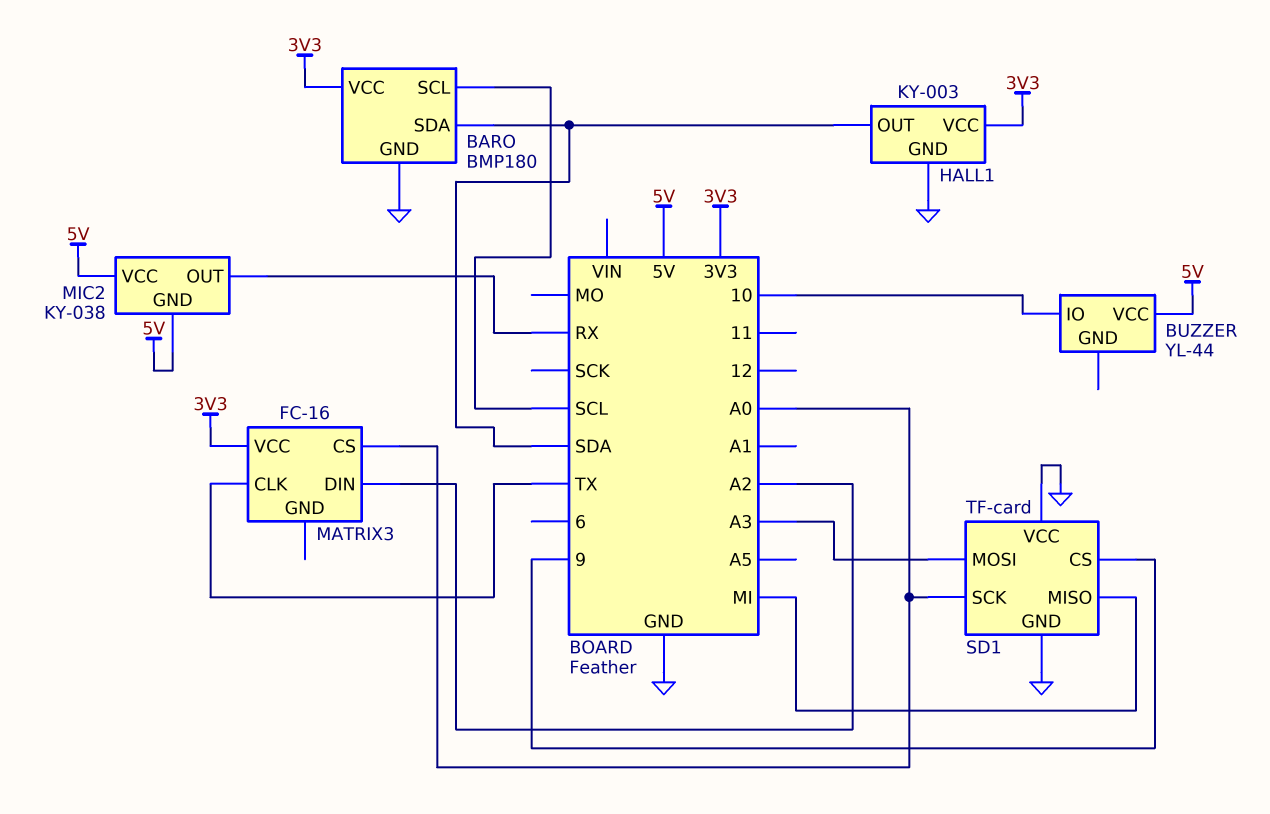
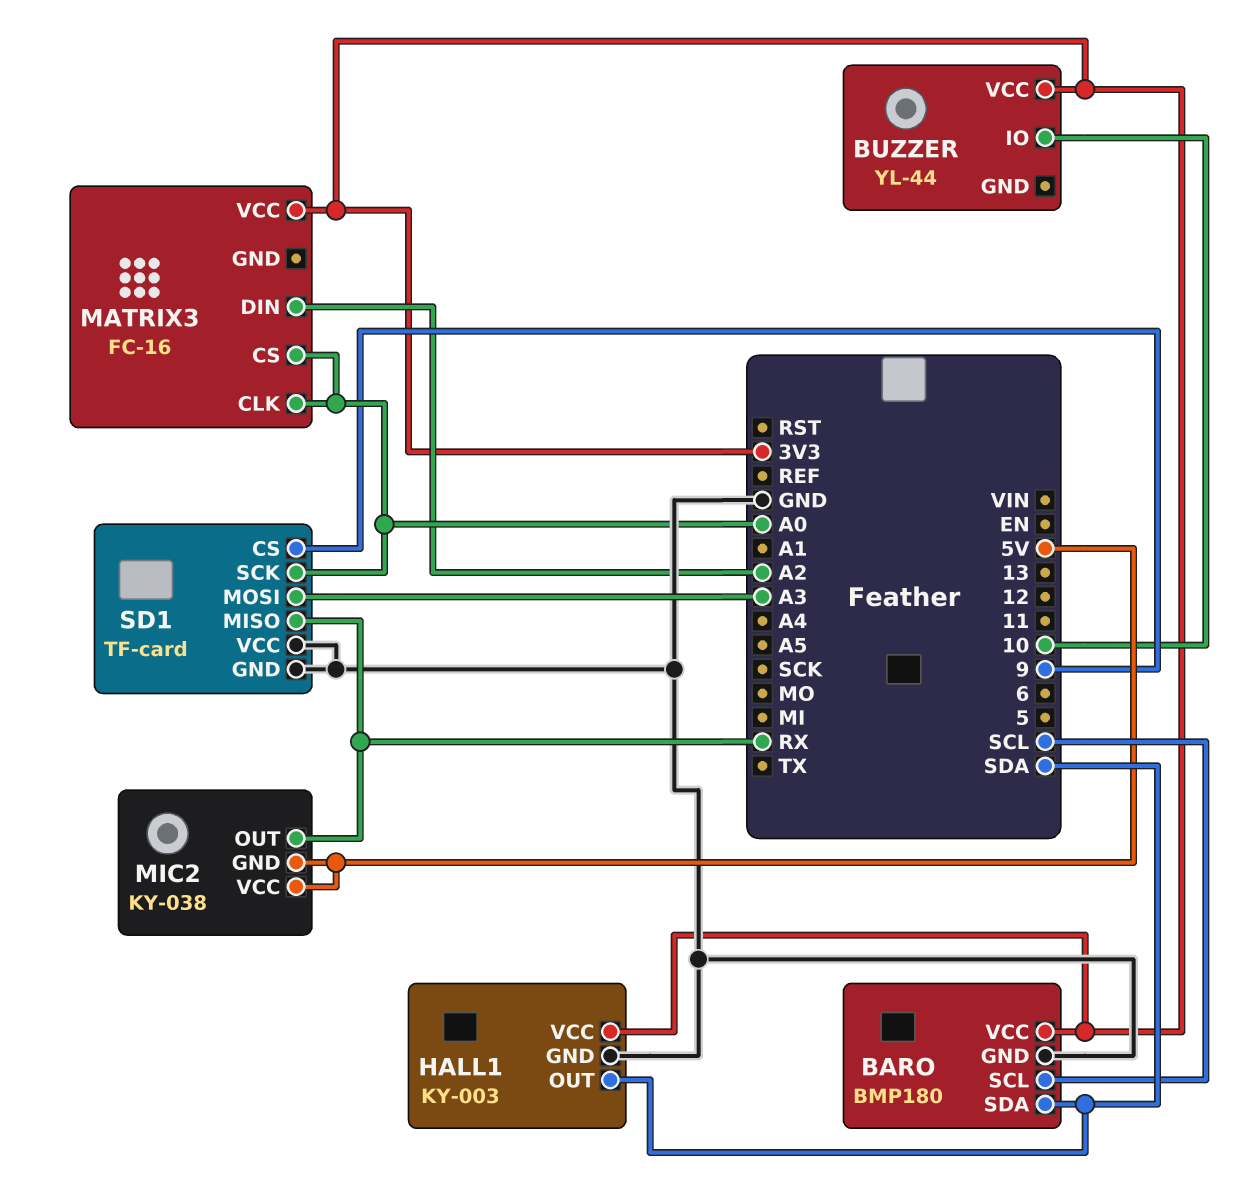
BUZZER pin VCC: 5V -> 3V3
MATRIX3 pin CLK: TX -> A0
SD1 pin MISO: MI -> RX

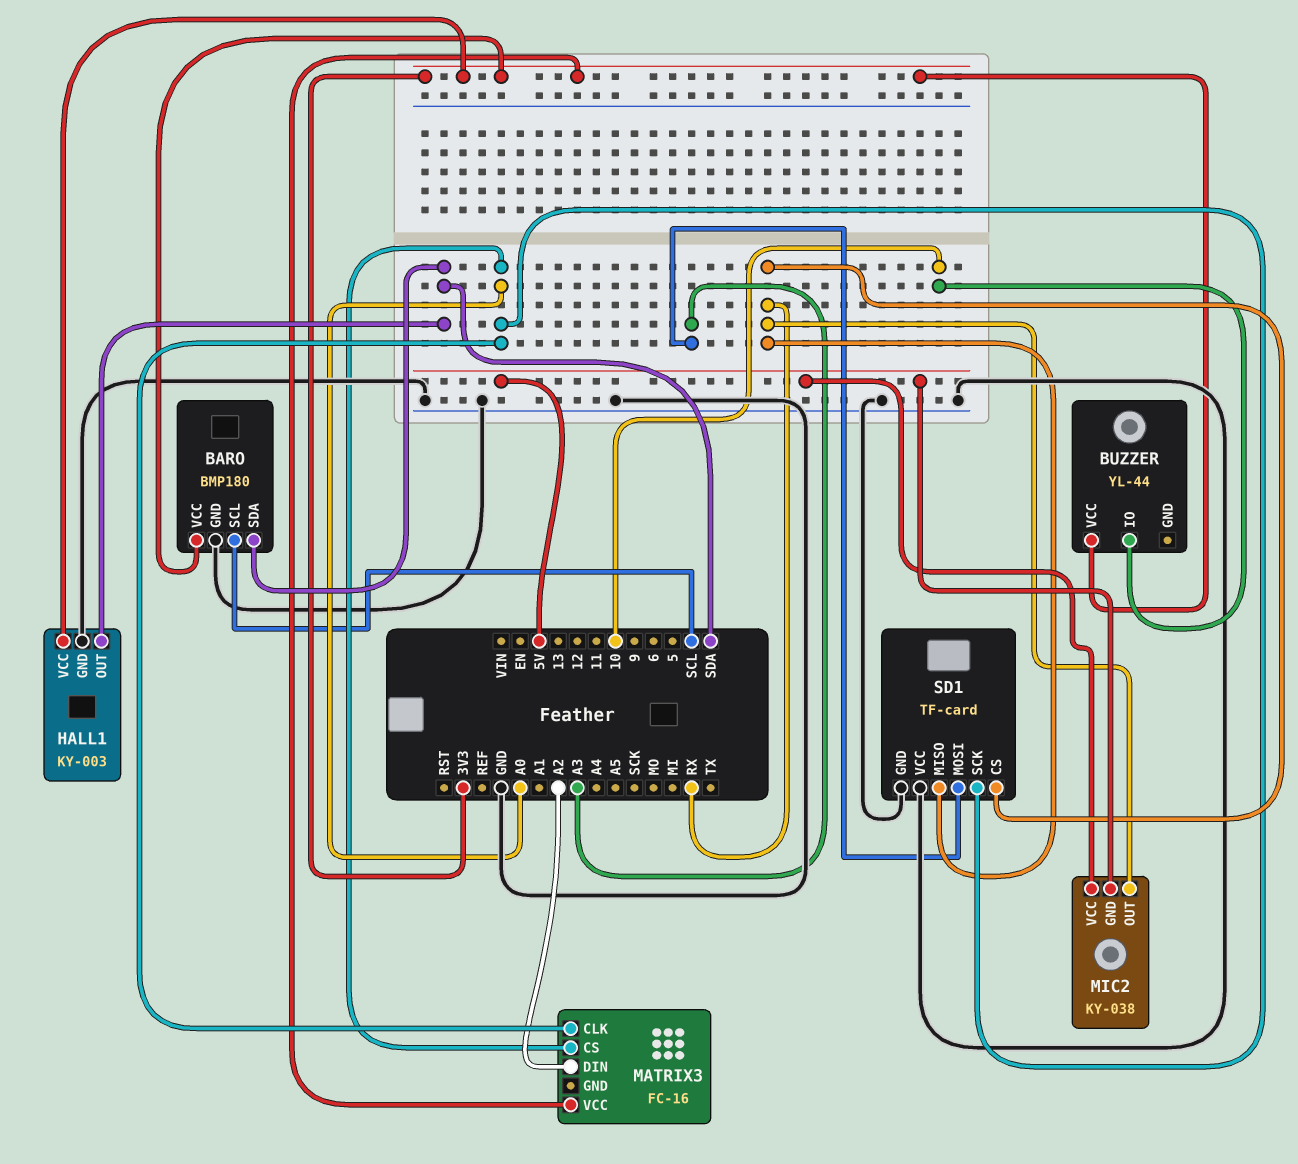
SD1 pin CS: 9 -> RX

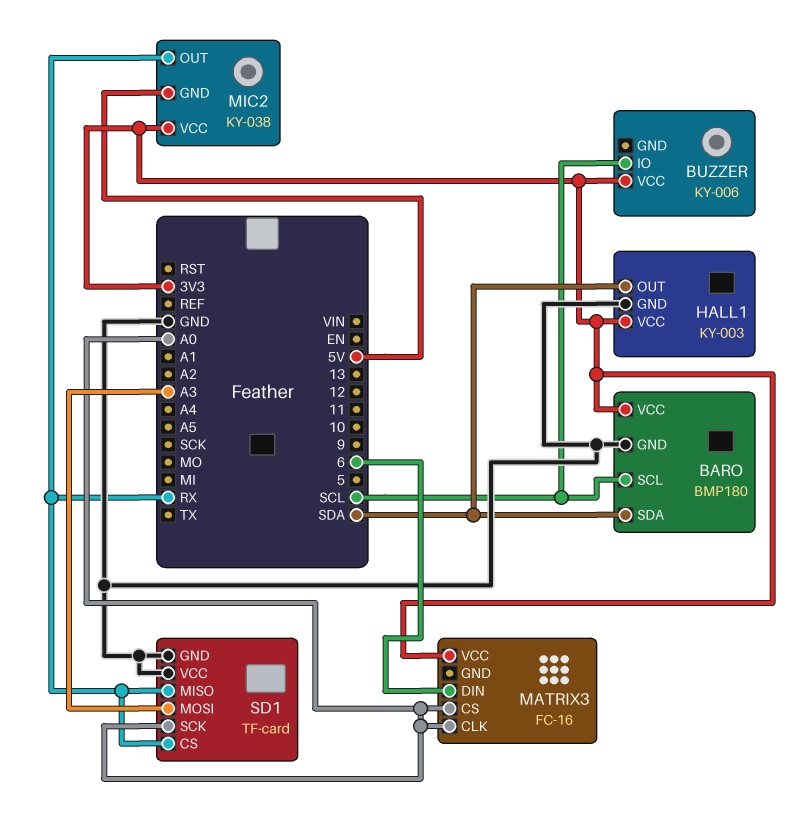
BUZZER: YL-44 -> KY-006
BUZZER pin IO: 10 -> SCL
MATRIX3 pin DIN: A2 -> 6
MIC2 pin VCC: 5V -> 3V3

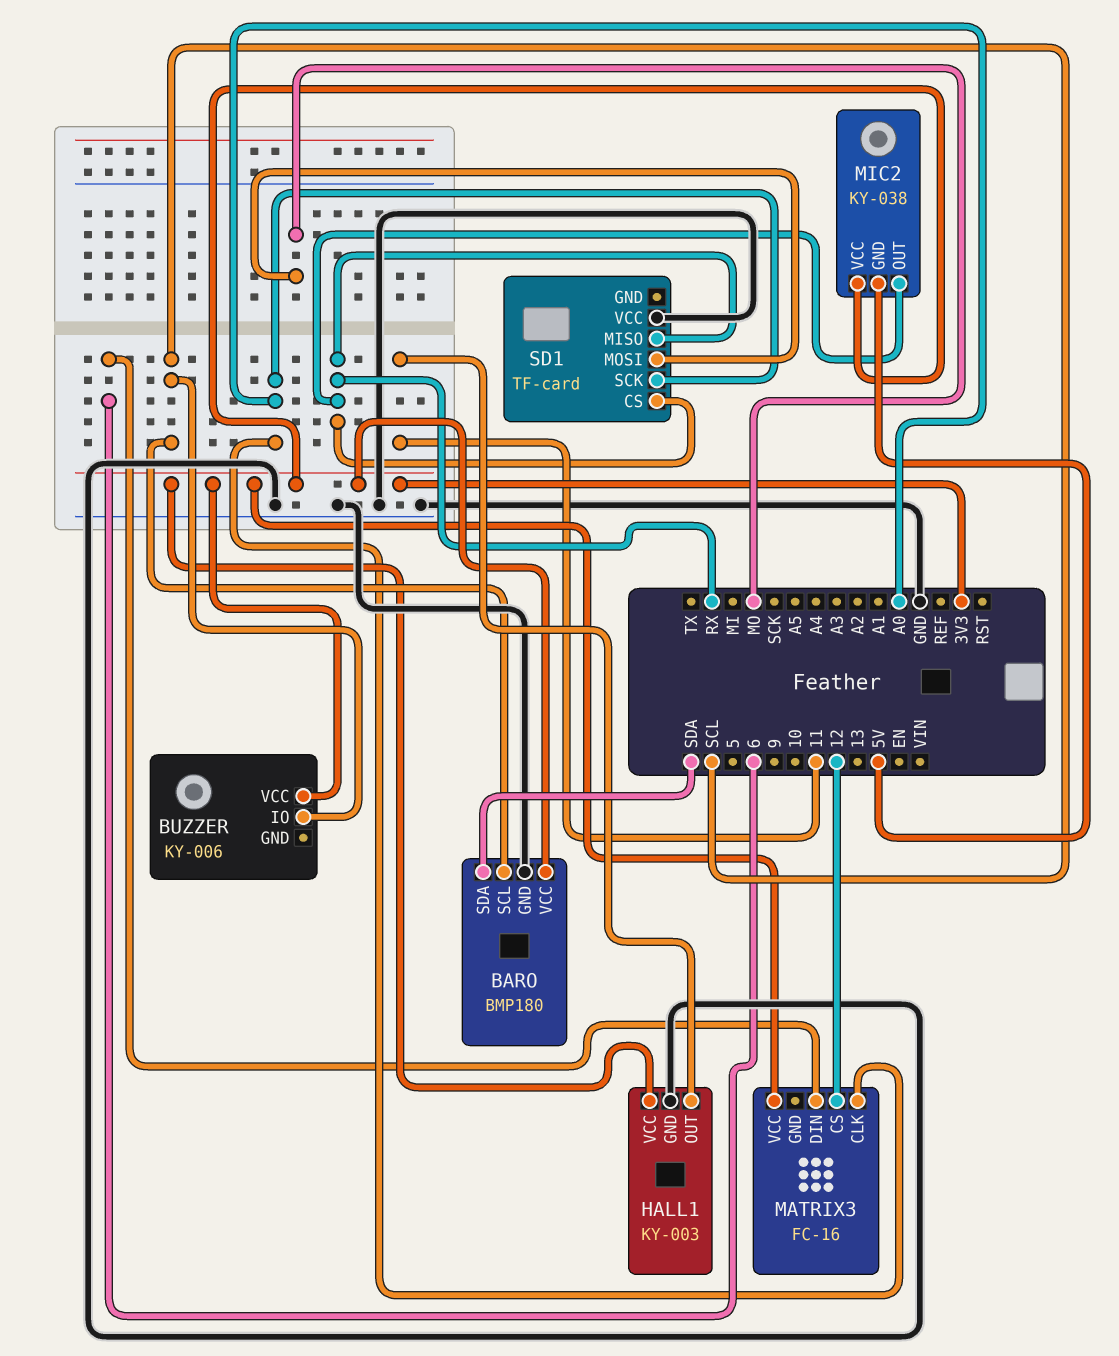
HALL1 pin OUT: SDA -> 11
MATRIX3 pin CS: A0 -> 12
SD1 pin GND: GND -> none
SD1 pin MOSI: A3 -> MO

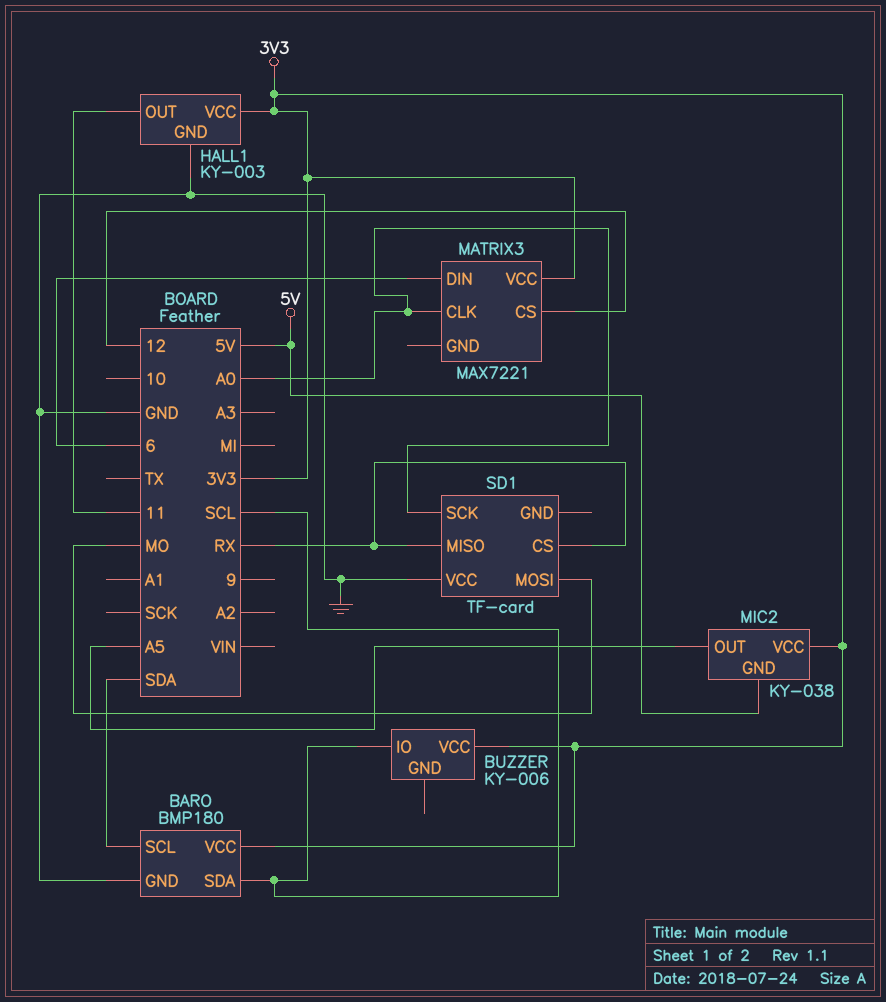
BARO pin SCL: SCL -> SDA
BARO pin SDA: SDA -> SCL
MATRIX3: FC-16 -> MAX7221
MIC2 pin OUT: RX -> A5

